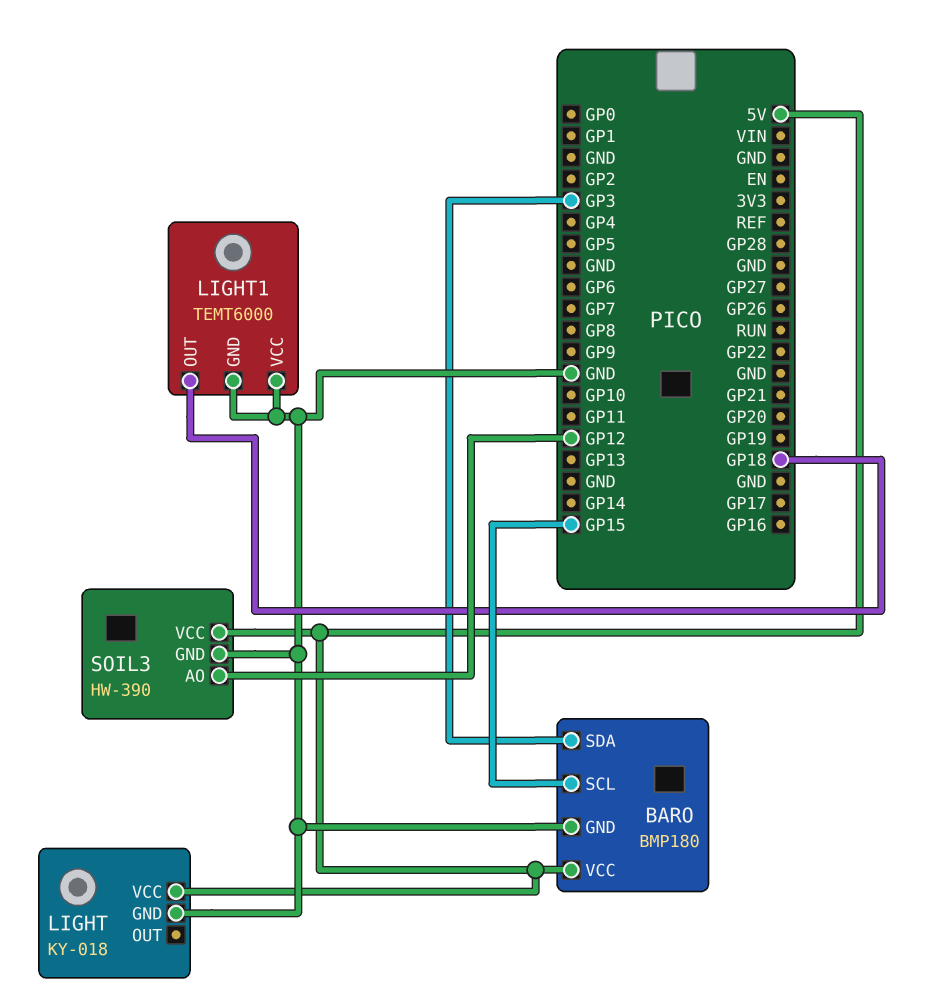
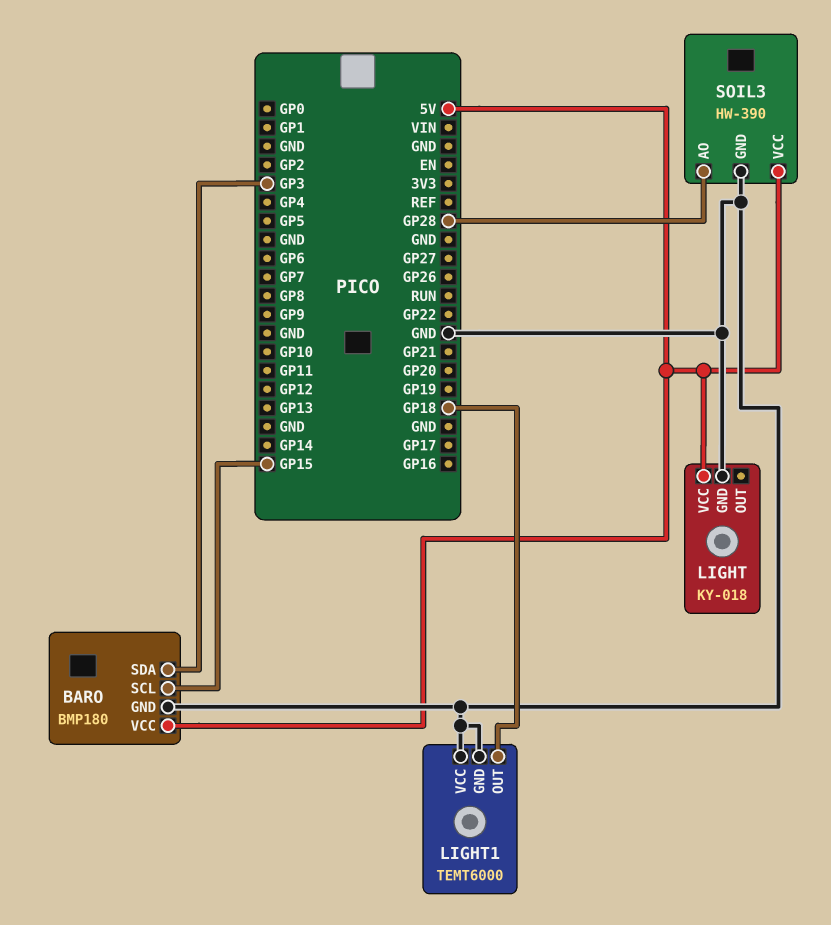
SOIL3 pin AO: GP12 -> GP28

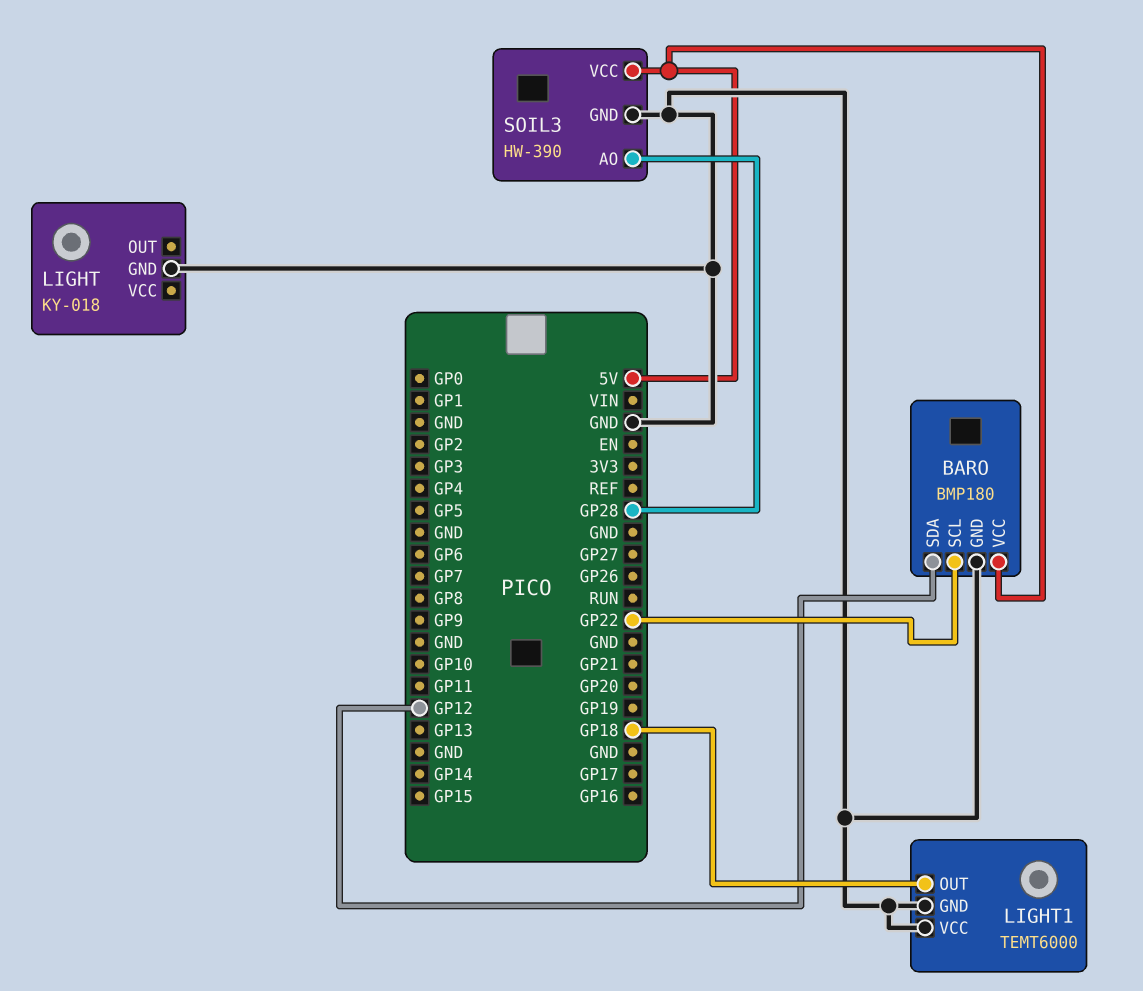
BARO pin SCL: GP15 -> GP22
BARO pin SDA: GP3 -> GP12
LIGHT pin VCC: 5V -> none

